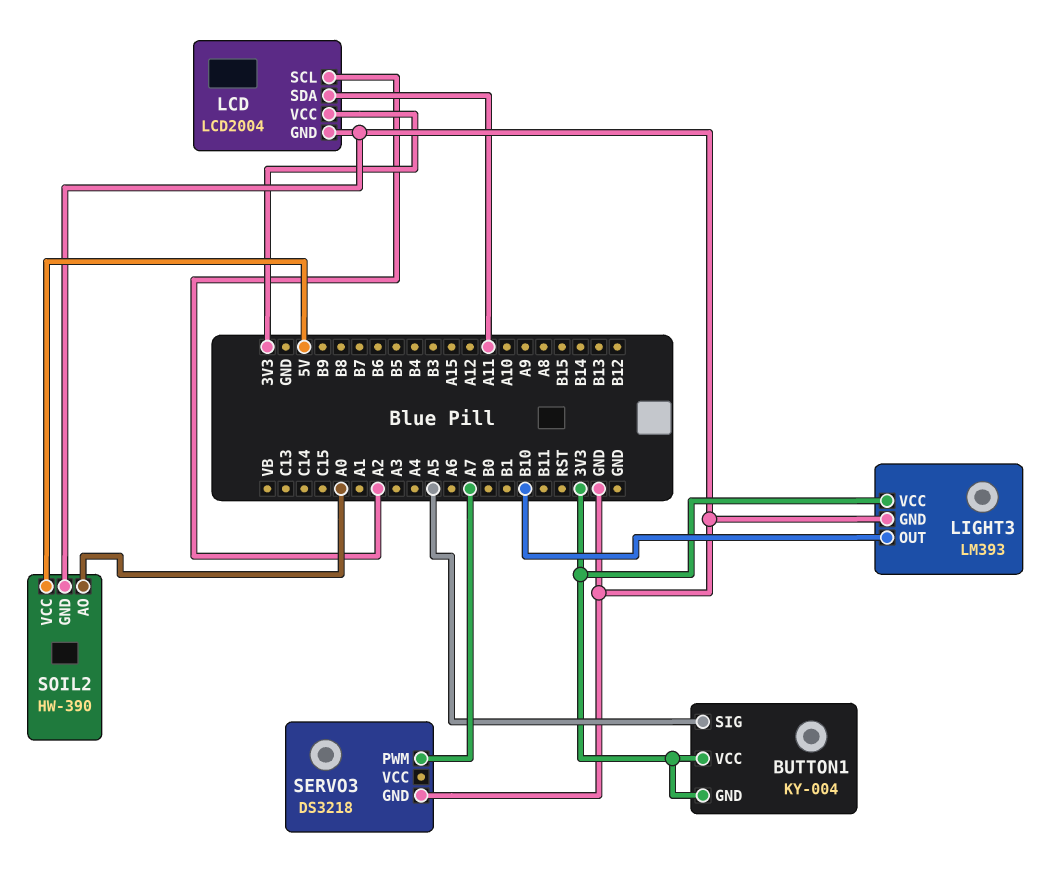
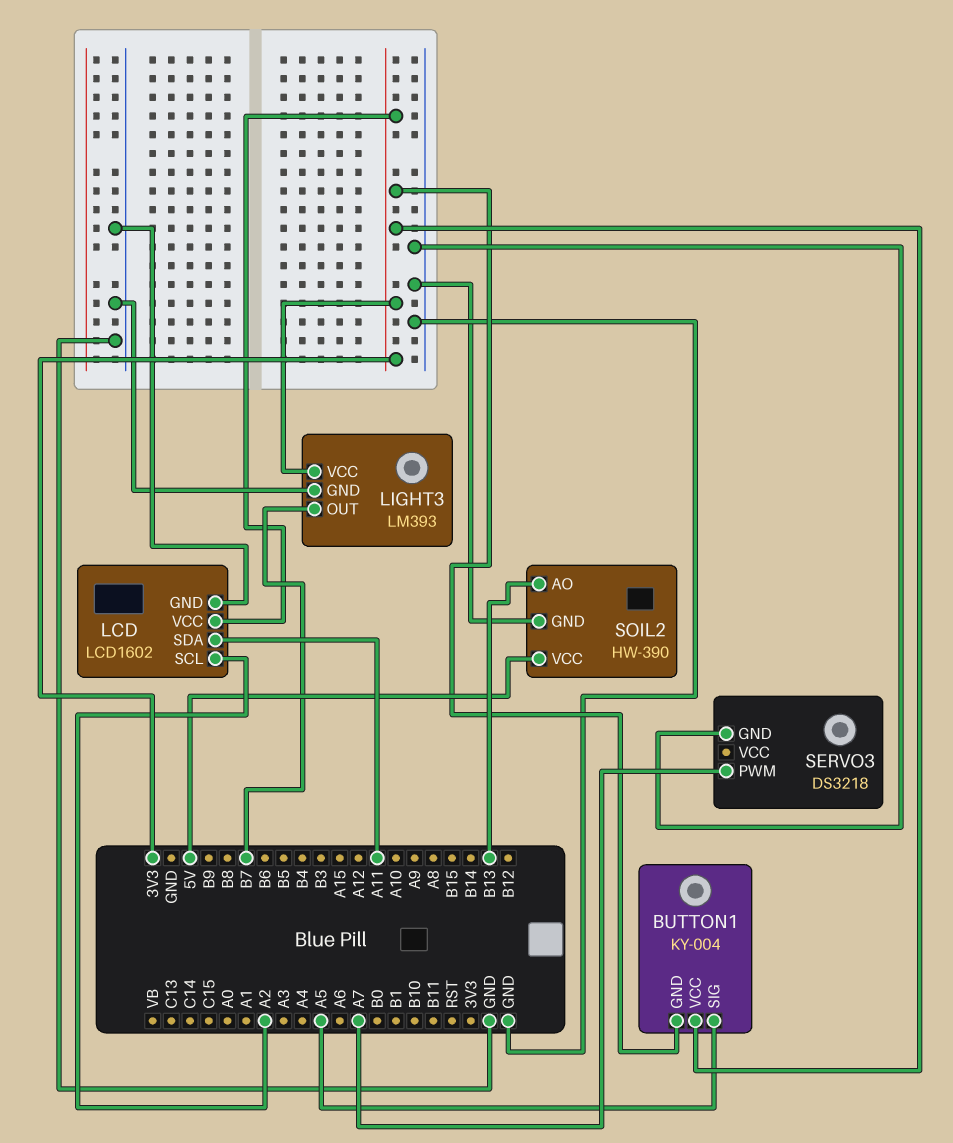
LCD: LCD2004 -> LCD1602
LIGHT3 pin OUT: B10 -> B7
SOIL2 pin AO: A0 -> B13

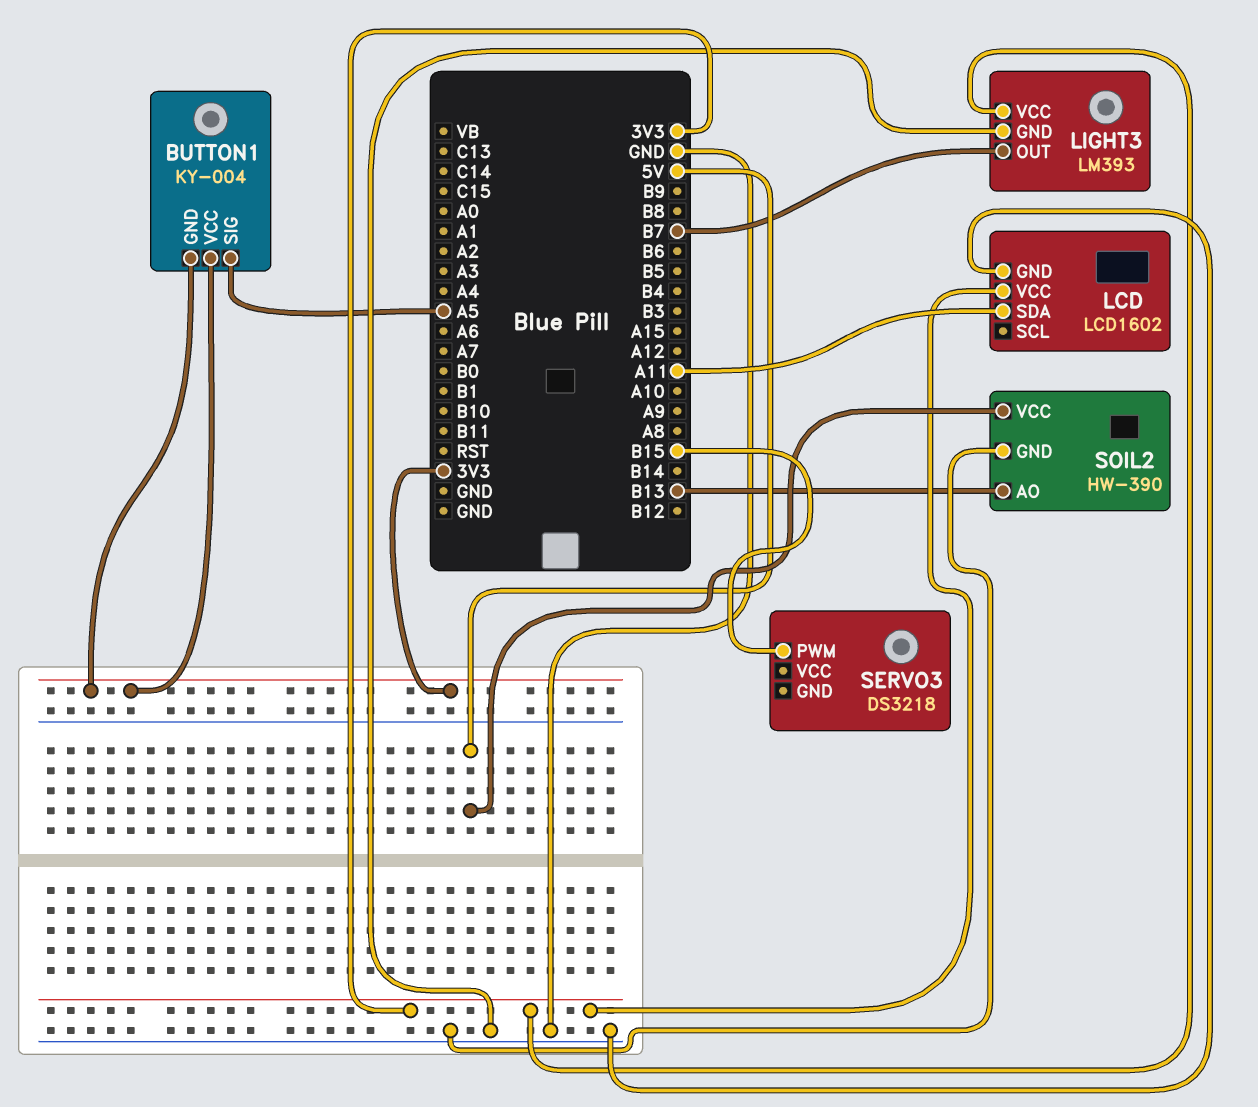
LCD pin SCL: A2 -> none
SERVO3 pin GND: GND -> none
SERVO3 pin PWM: A7 -> B15

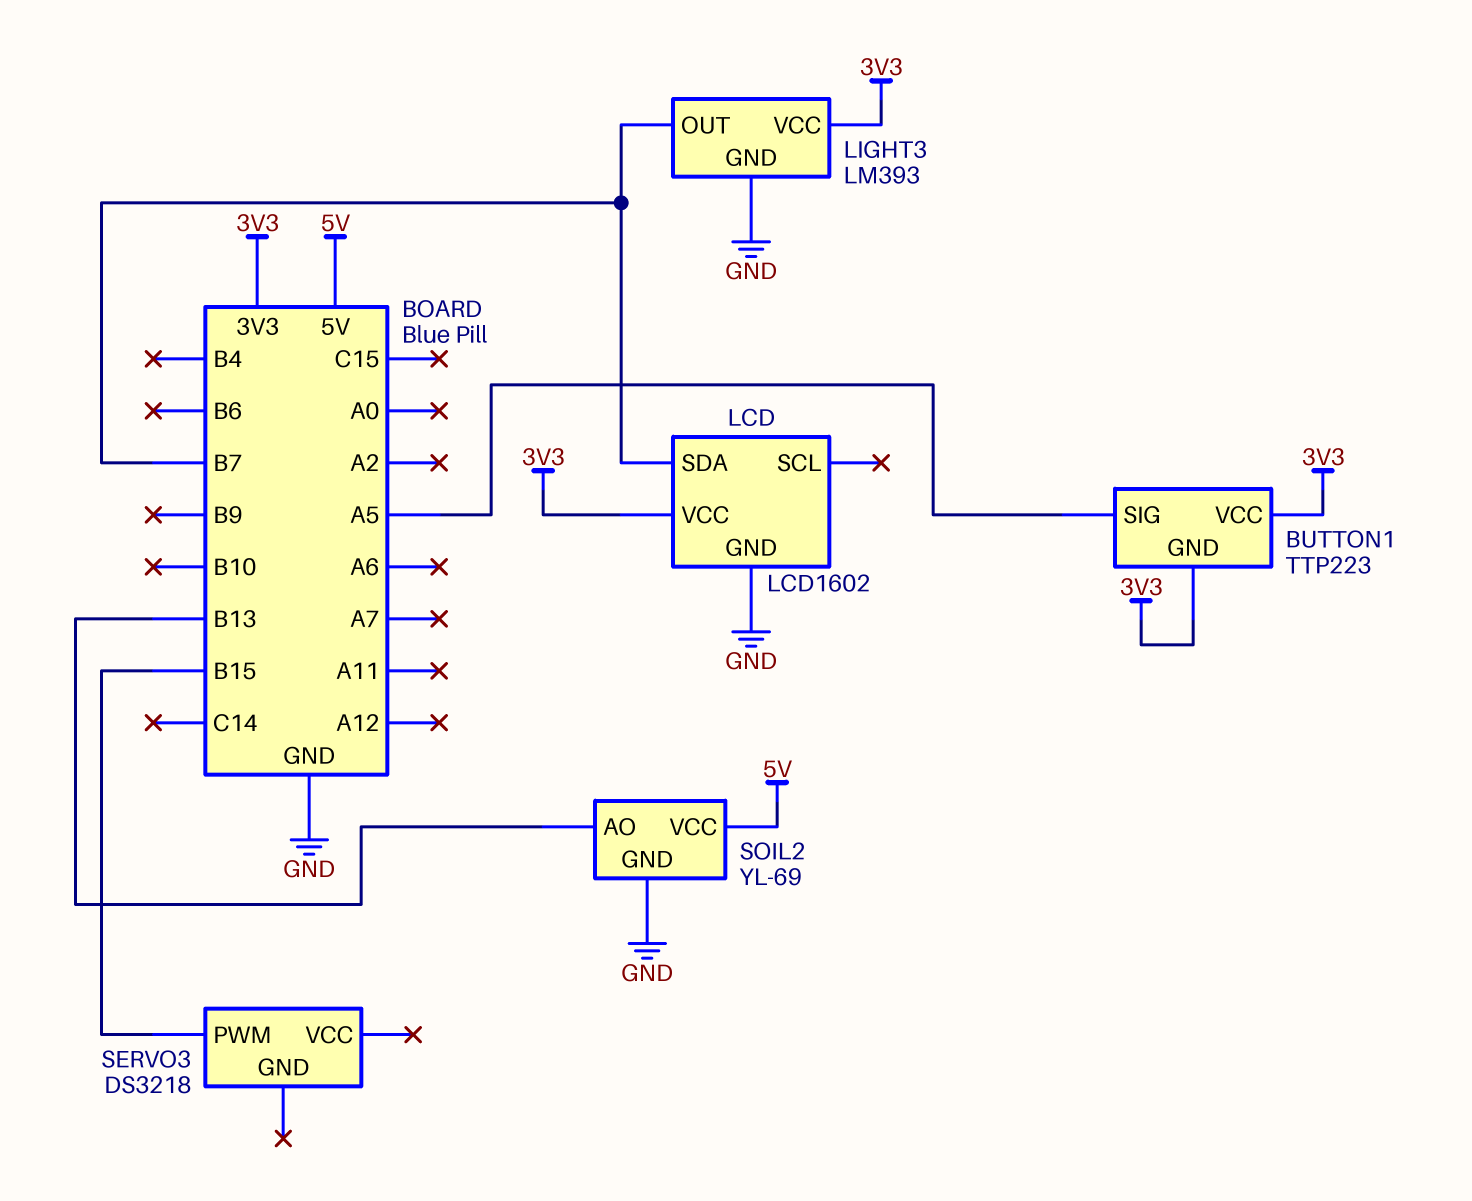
BUTTON1: KY-004 -> TTP223
LCD pin SDA: A11 -> B7
SOIL2: HW-390 -> YL-69

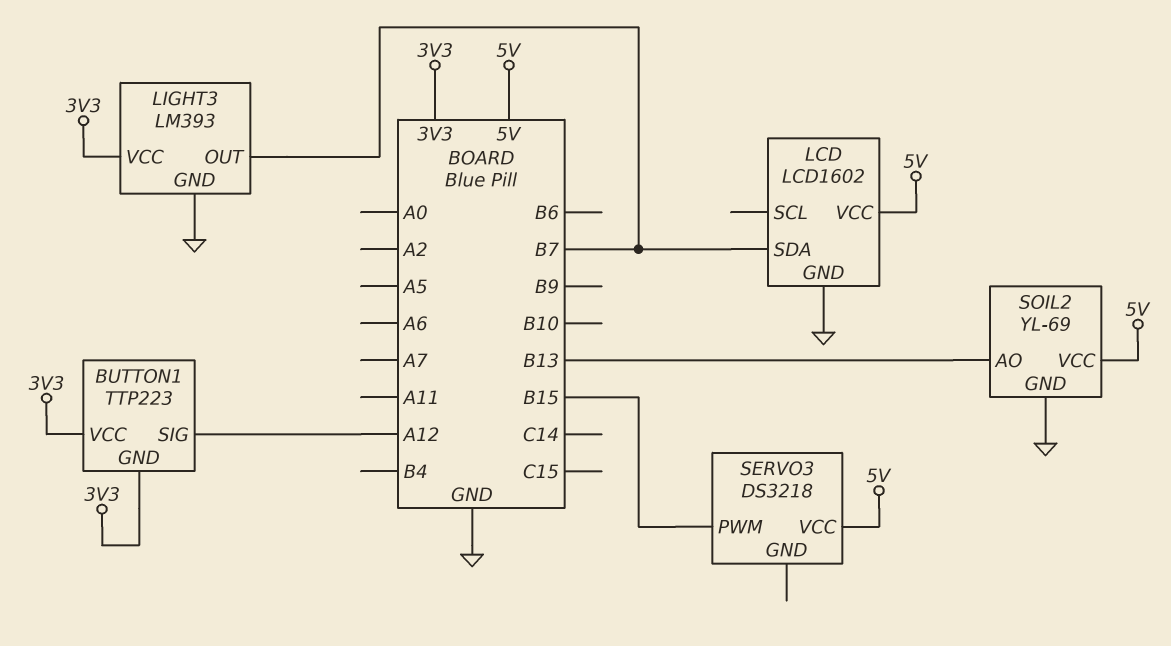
BUTTON1 pin SIG: A5 -> A12
LCD pin VCC: 3V3 -> 5V
SERVO3 pin VCC: none -> 5V

